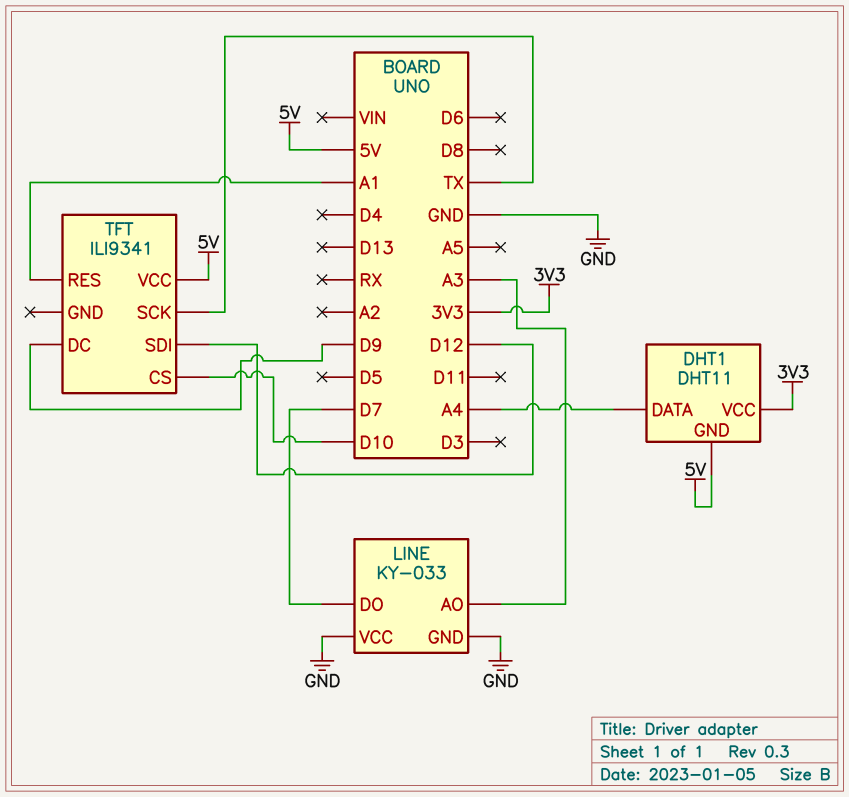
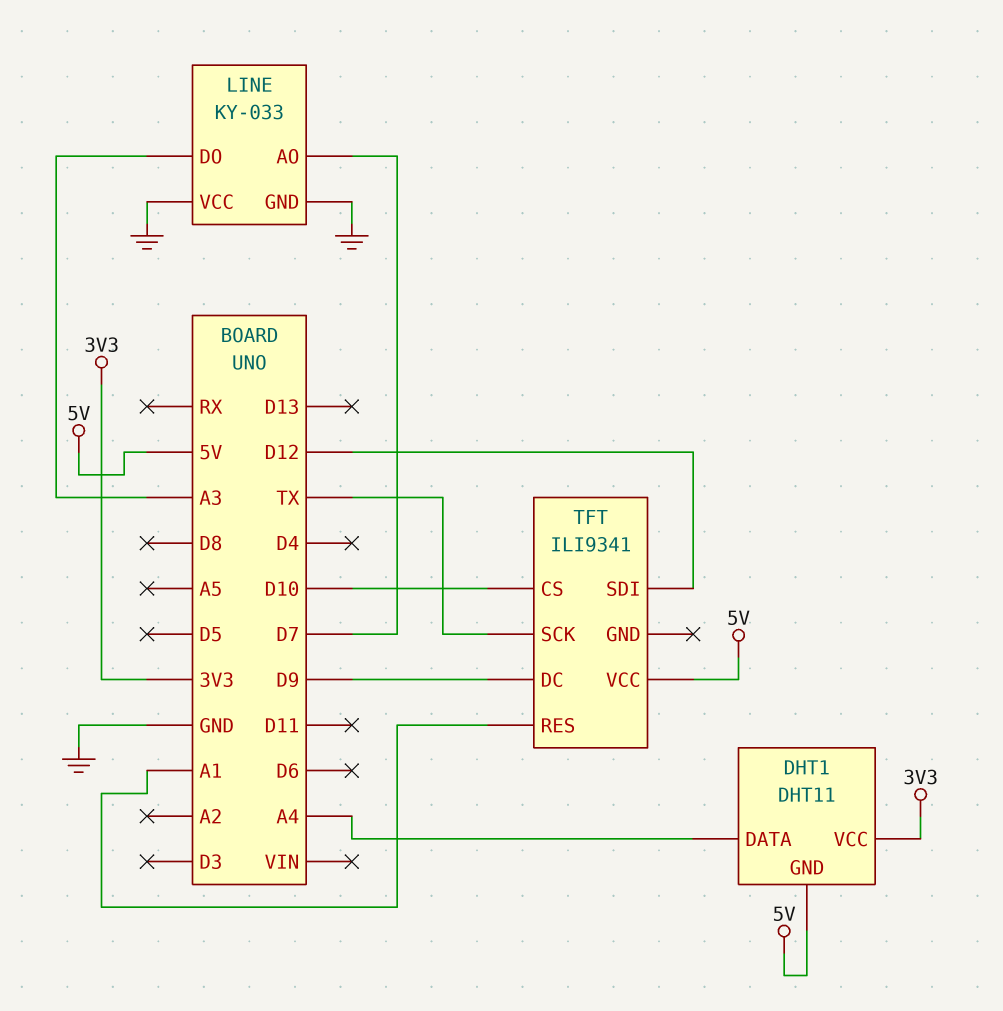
LINE pin AO: A3 -> D7
LINE pin DO: D7 -> A3

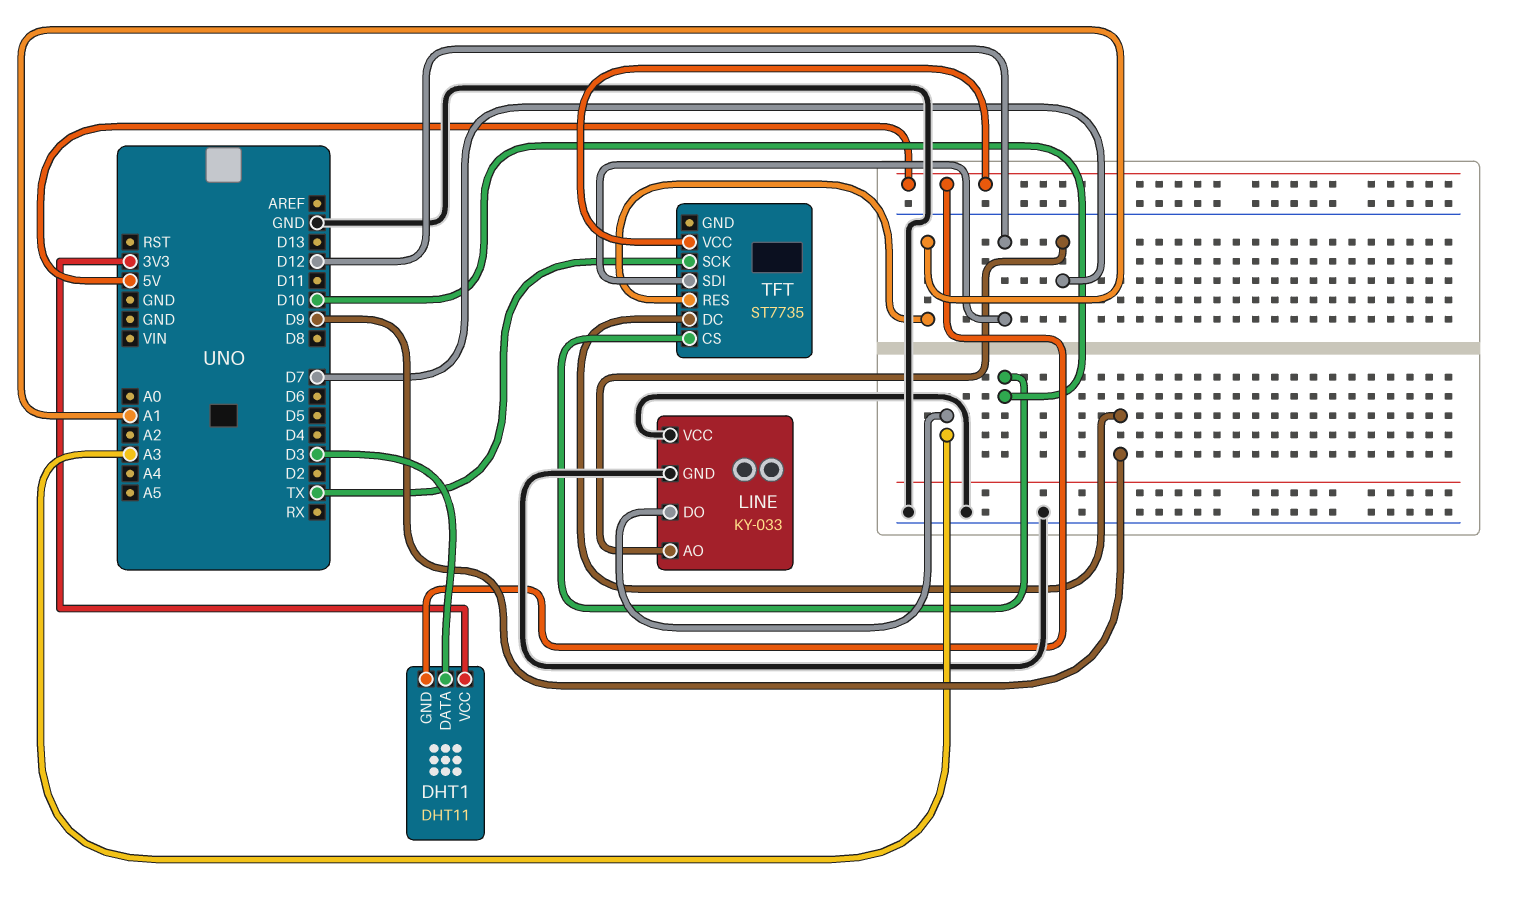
DHT1 pin DATA: A4 -> D3
TFT: ILI9341 -> ST7735

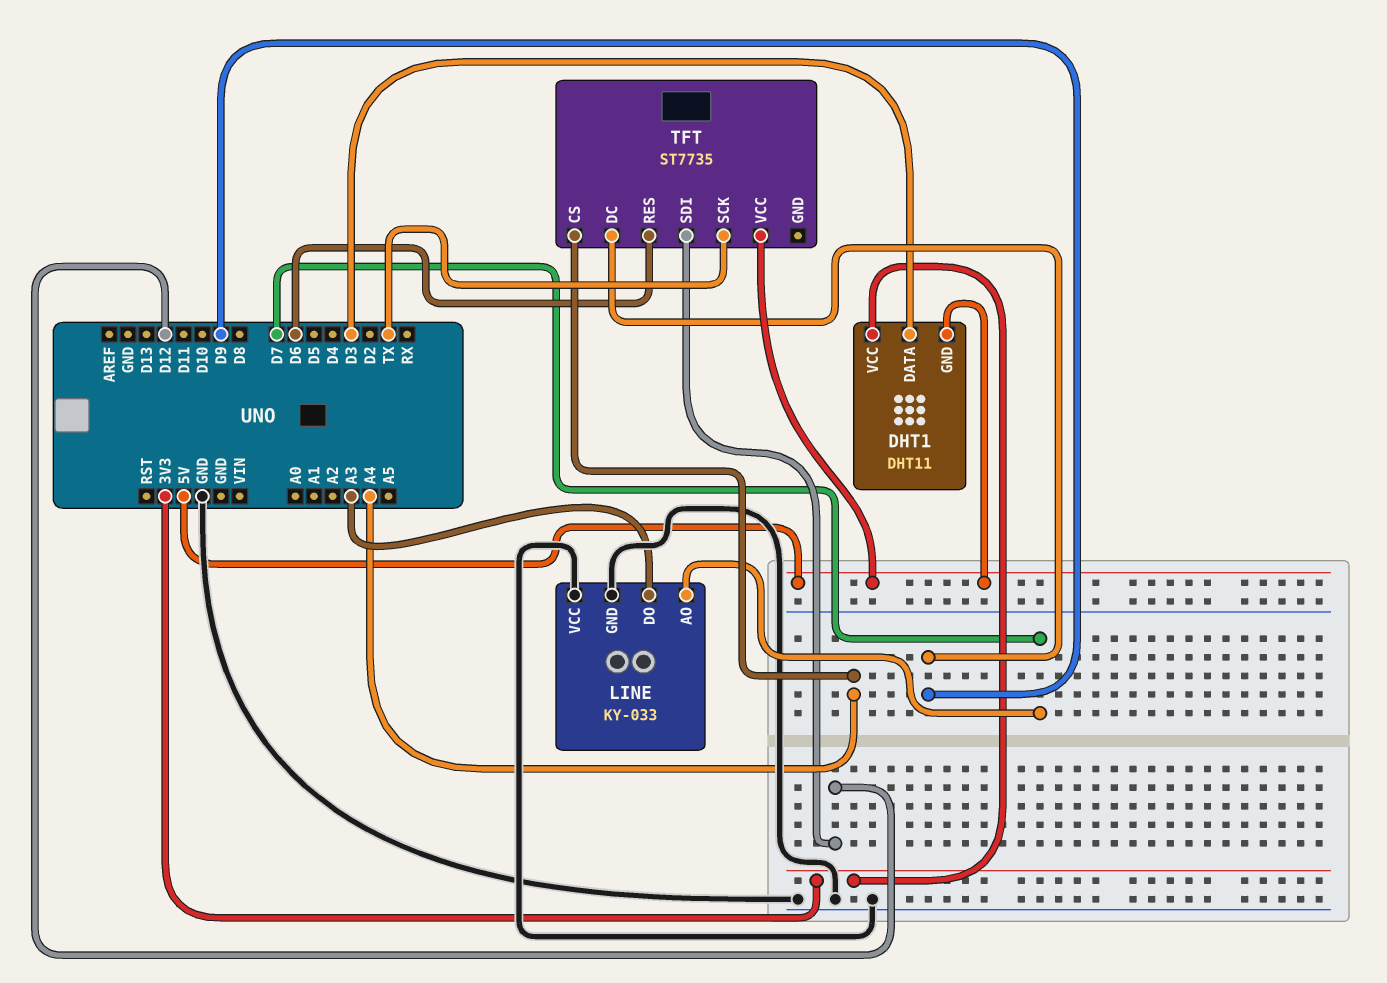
TFT pin CS: D10 -> A4
TFT pin RES: A1 -> D6

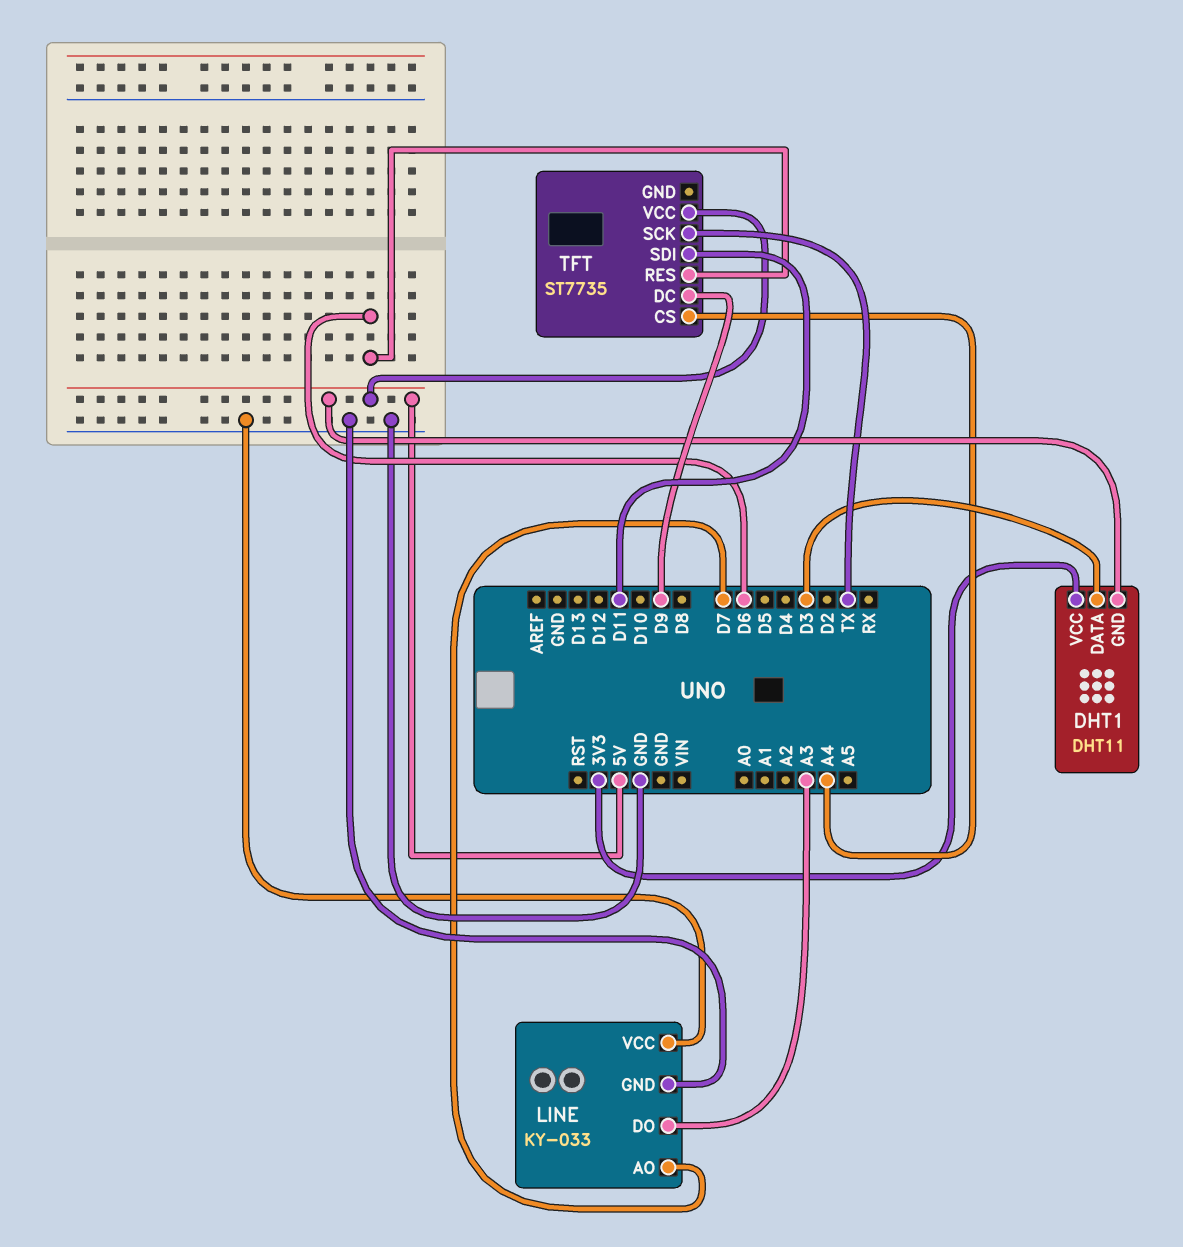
TFT pin SDI: D12 -> D11

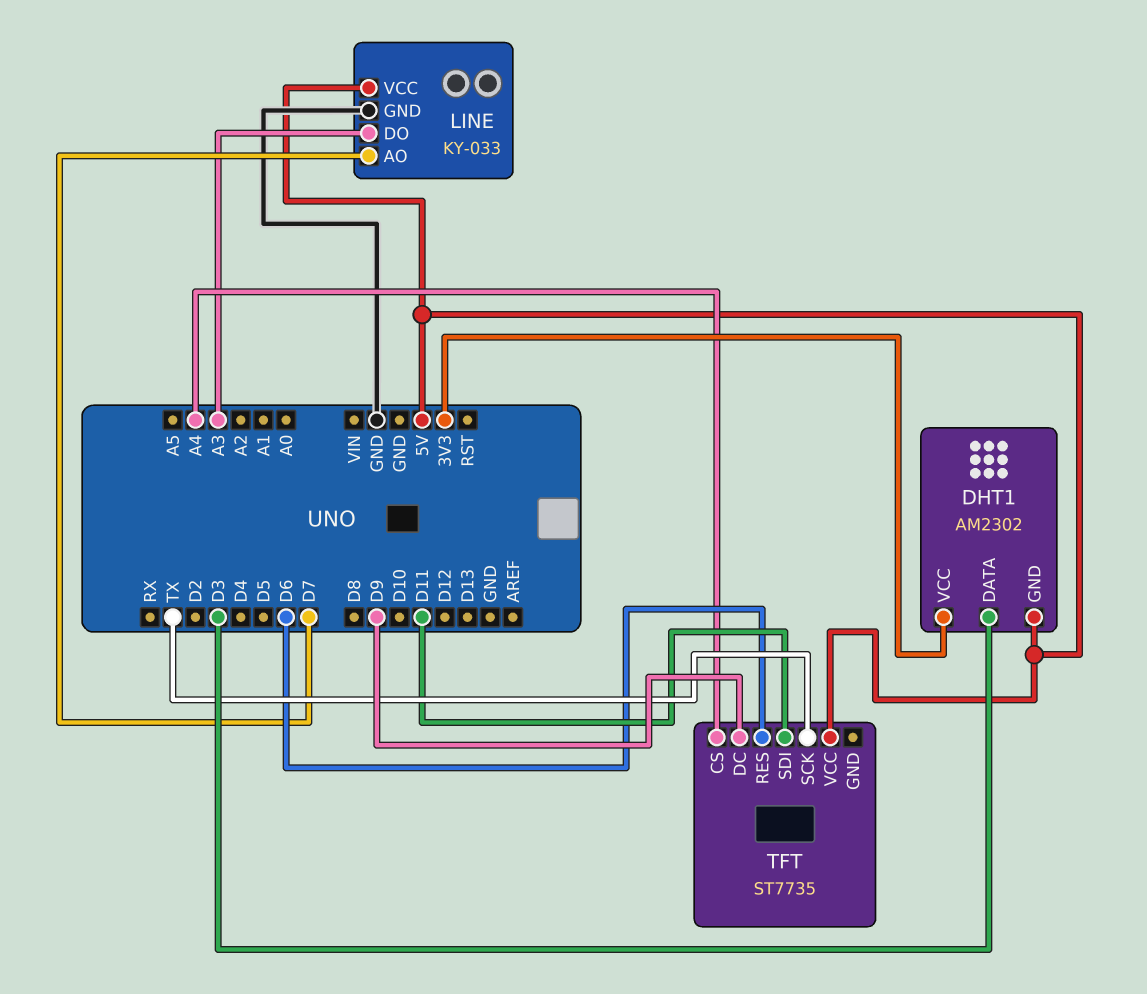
DHT1: DHT11 -> AM2302
LINE pin VCC: GND -> 5V

